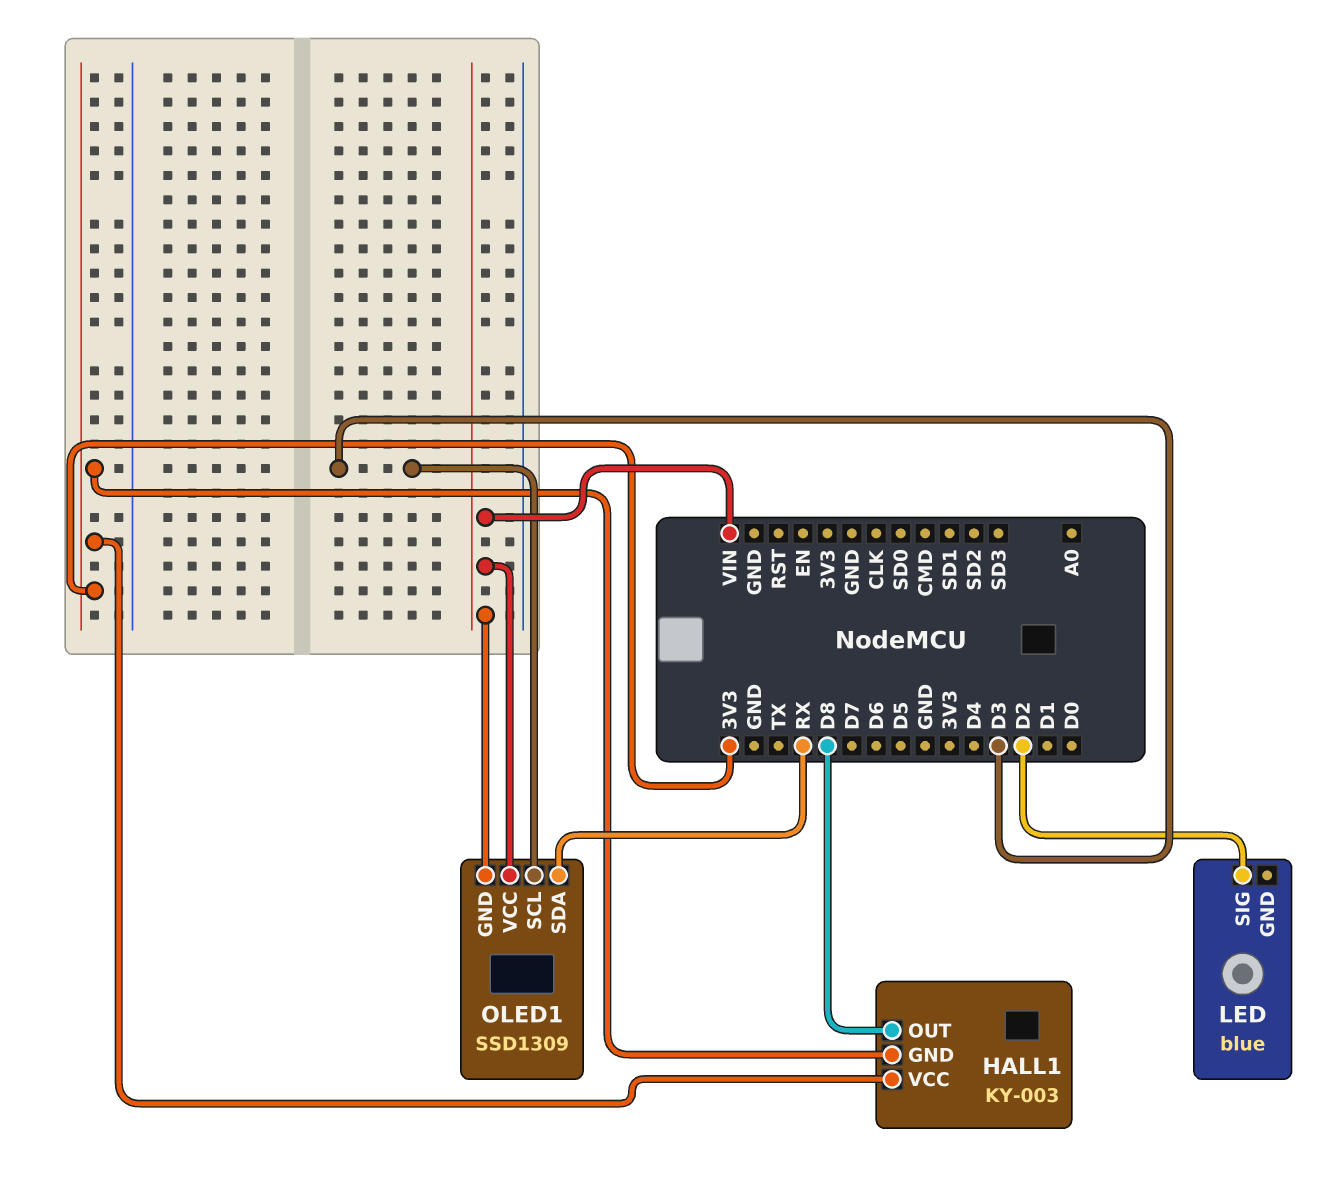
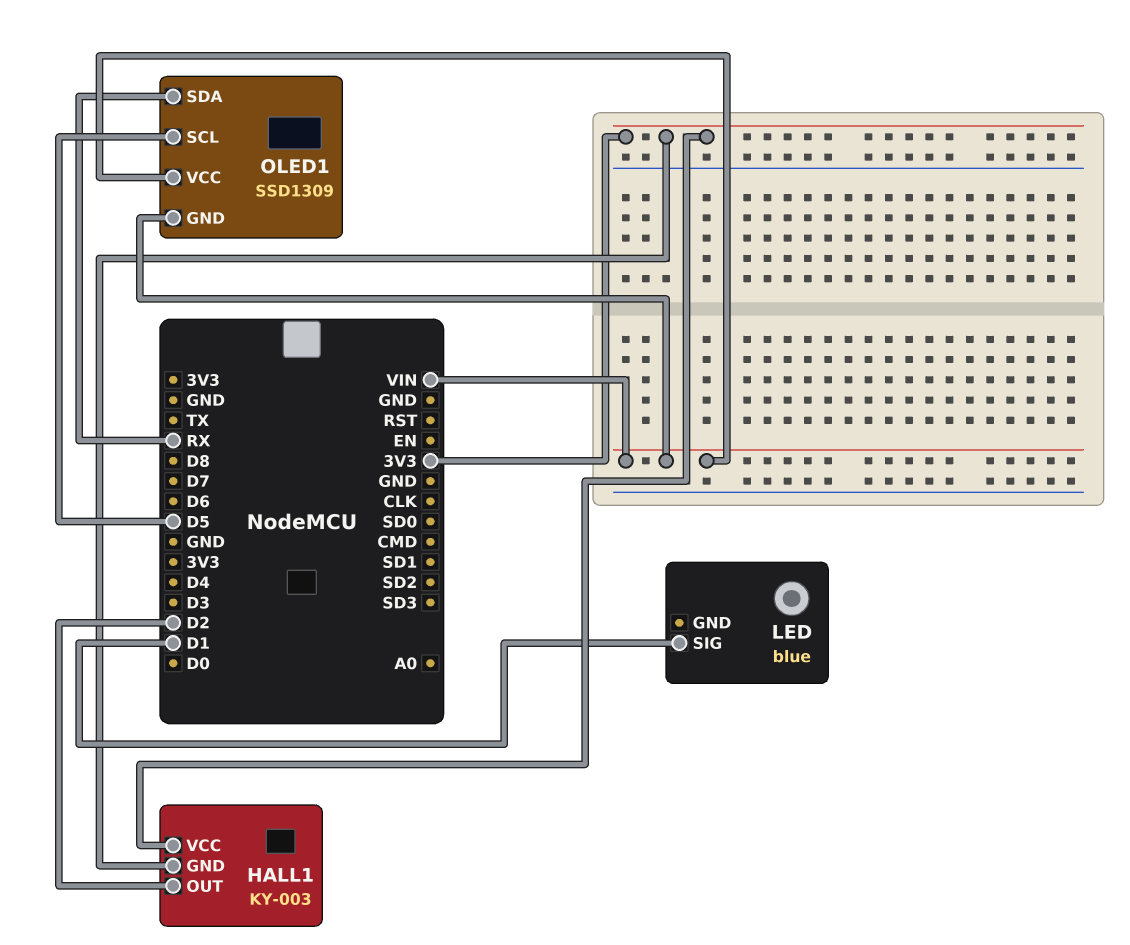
HALL1 pin OUT: D8 -> D2
LED pin SIG: D2 -> D1
OLED1 pin SCL: D3 -> D5

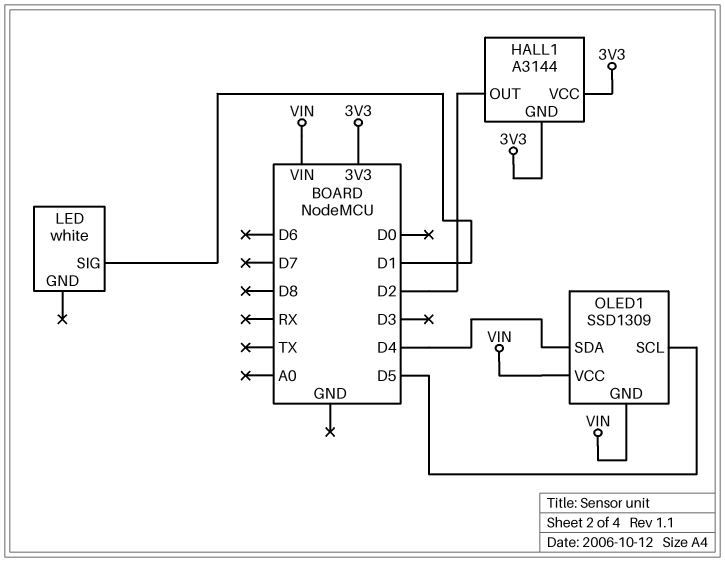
HALL1: KY-003 -> A3144
LED: blue -> white
OLED1 pin SDA: RX -> D4

